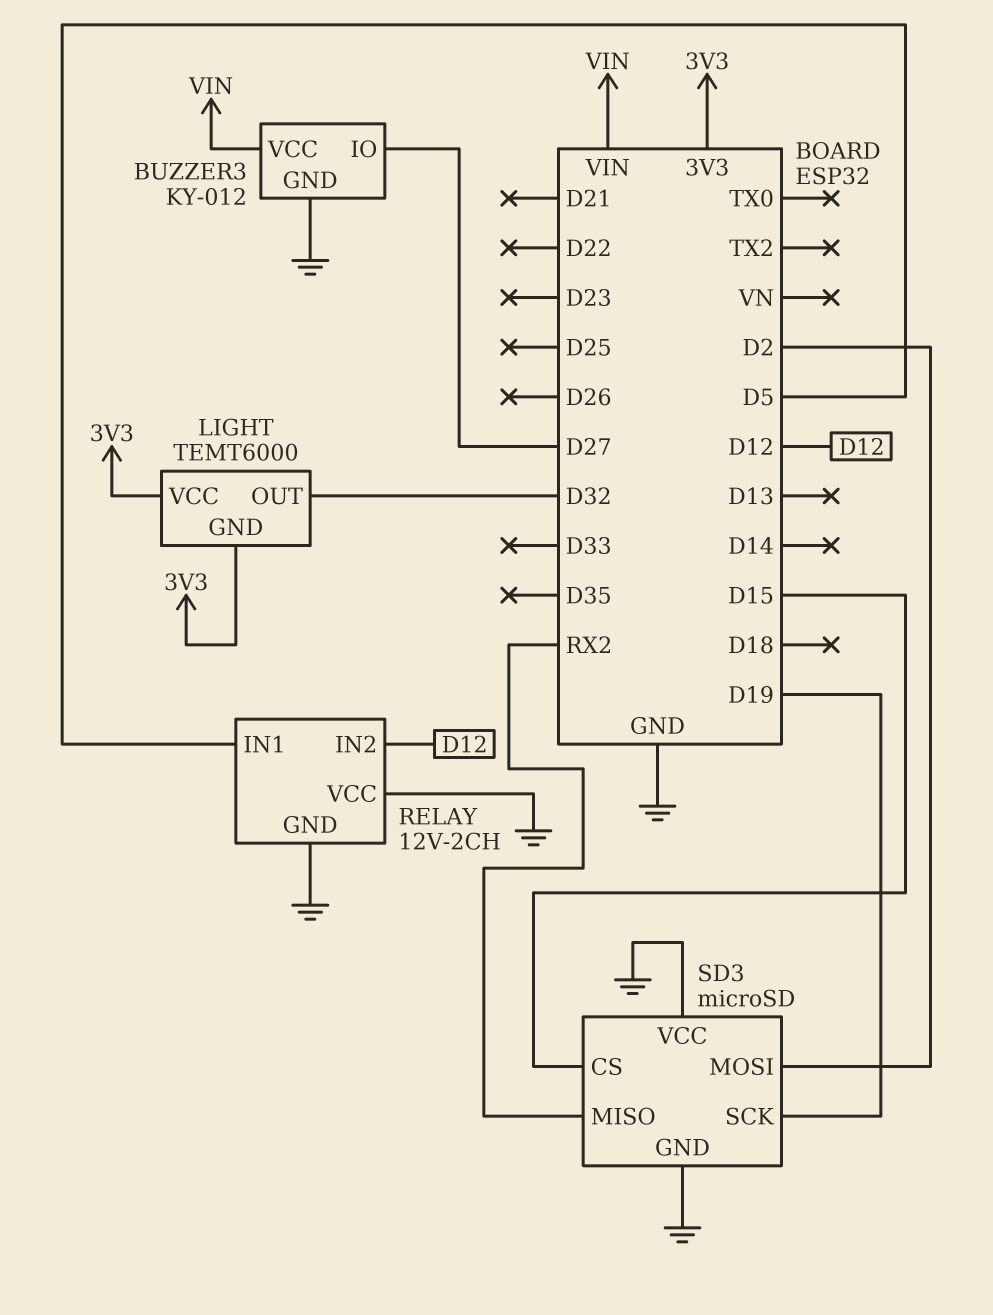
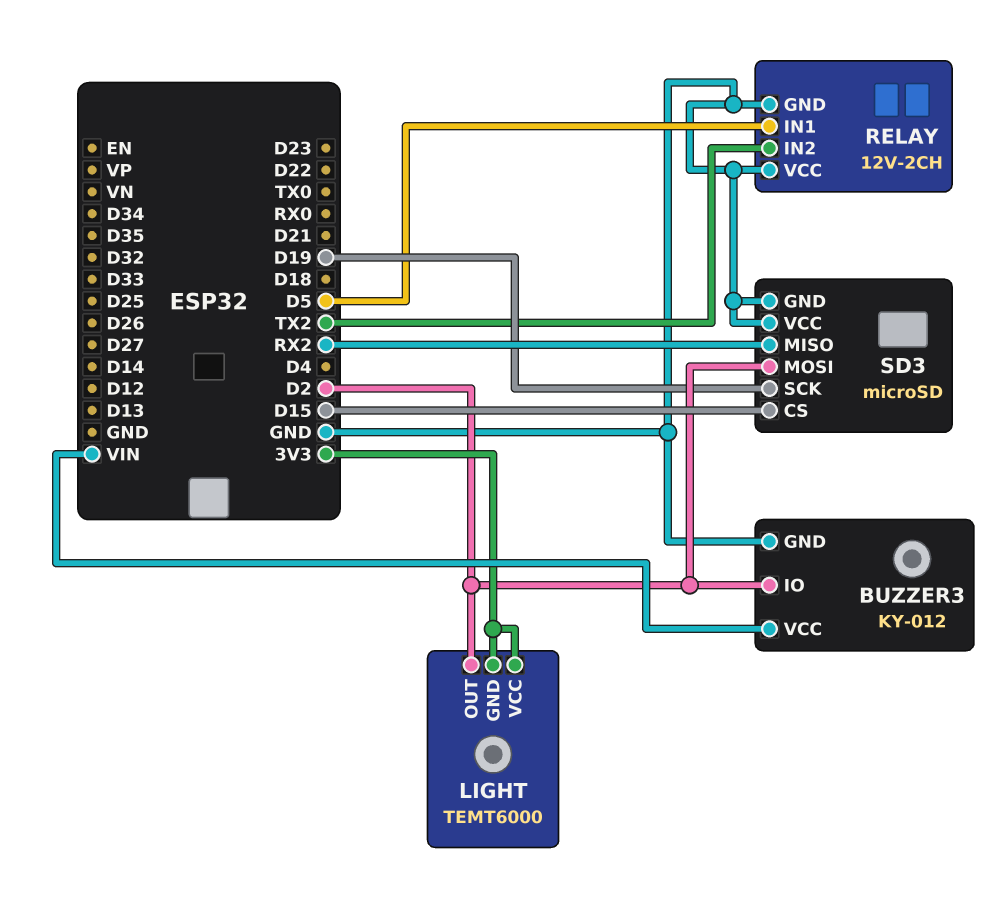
BUZZER3 pin IO: D27 -> D2
LIGHT pin OUT: D32 -> D2
RELAY pin IN2: D12 -> TX2

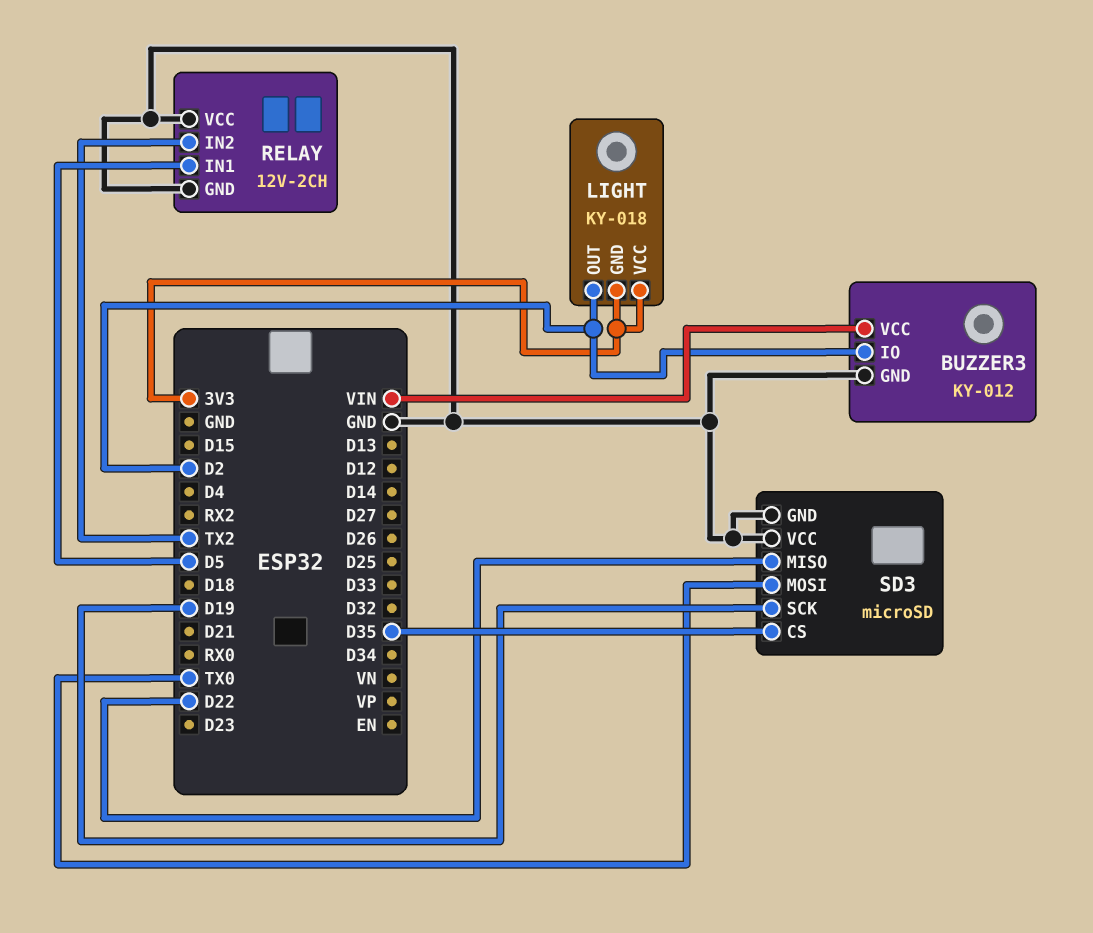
LIGHT: TEMT6000 -> KY-018
SD3 pin CS: D15 -> D35
SD3 pin MISO: RX2 -> D22
SD3 pin MOSI: D2 -> TX0

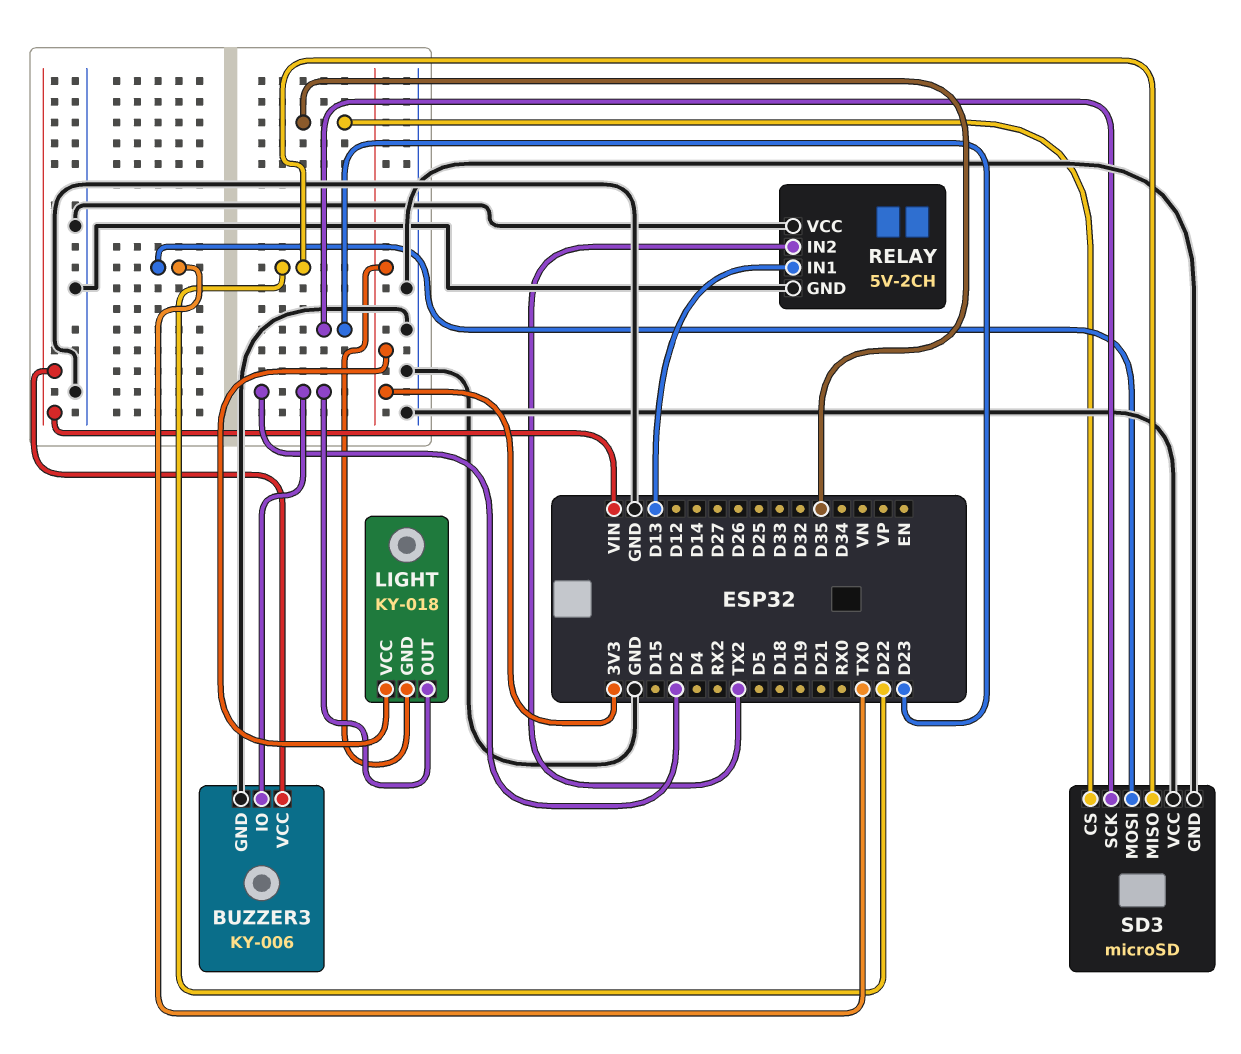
BUZZER3: KY-012 -> KY-006
RELAY: 12V-2CH -> 5V-2CH
RELAY pin IN1: D5 -> D13
SD3 pin SCK: D19 -> D23

